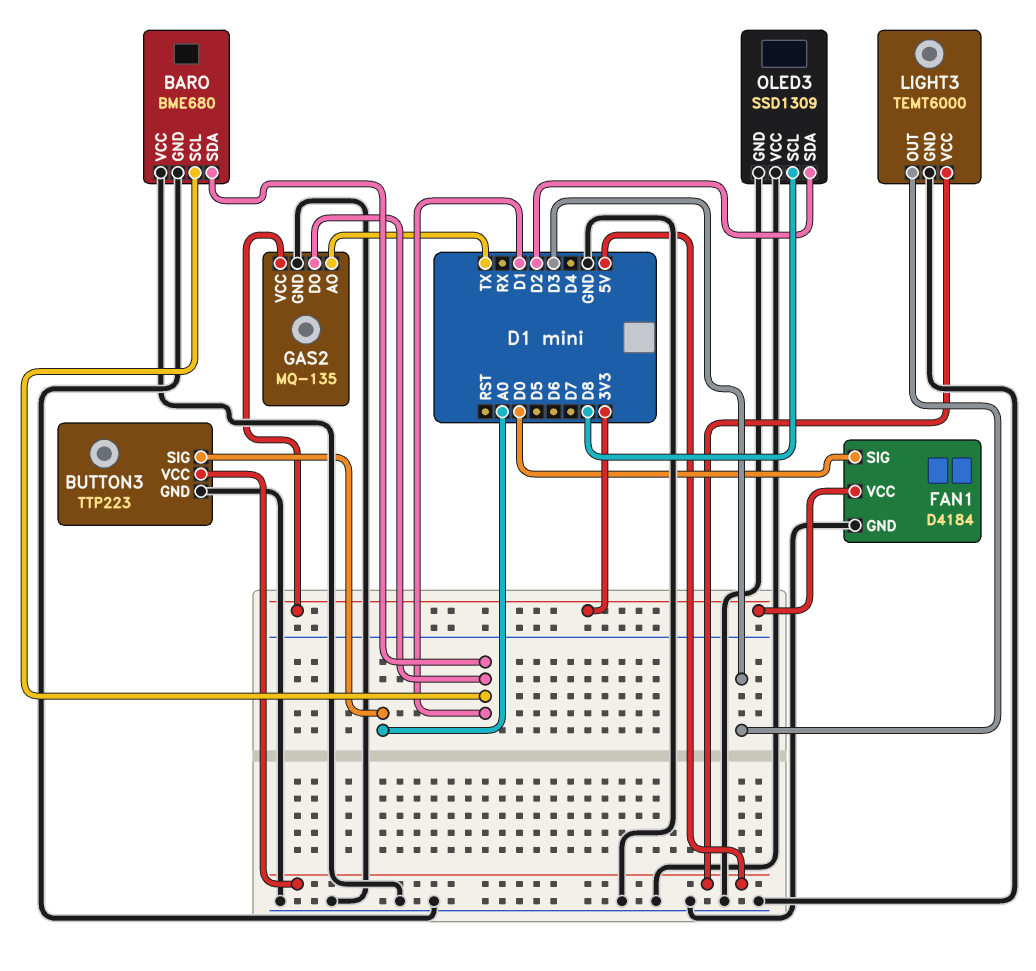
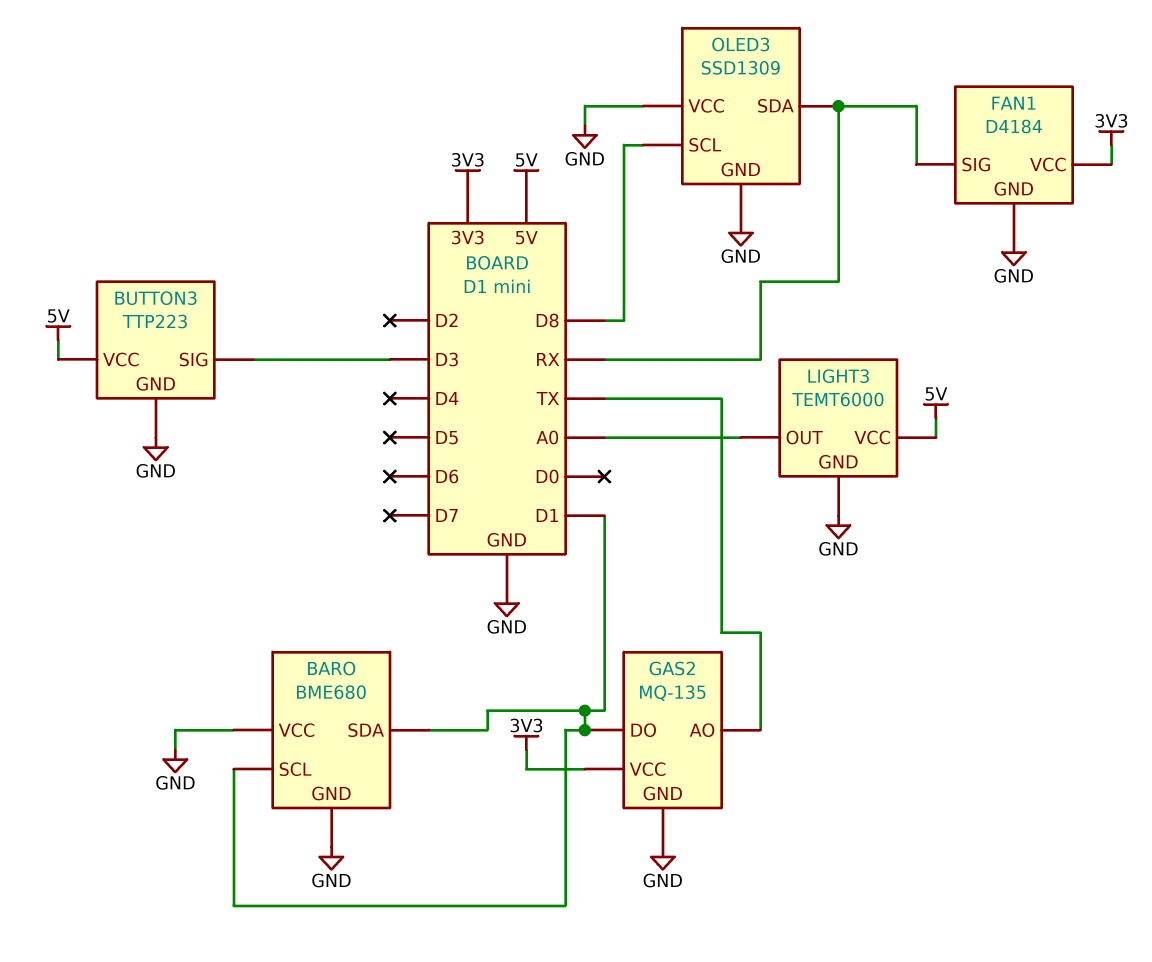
BUTTON3 pin SIG: A0 -> D3
FAN1 pin SIG: D0 -> RX
LIGHT3 pin OUT: D3 -> A0
OLED3 pin SDA: D2 -> RX

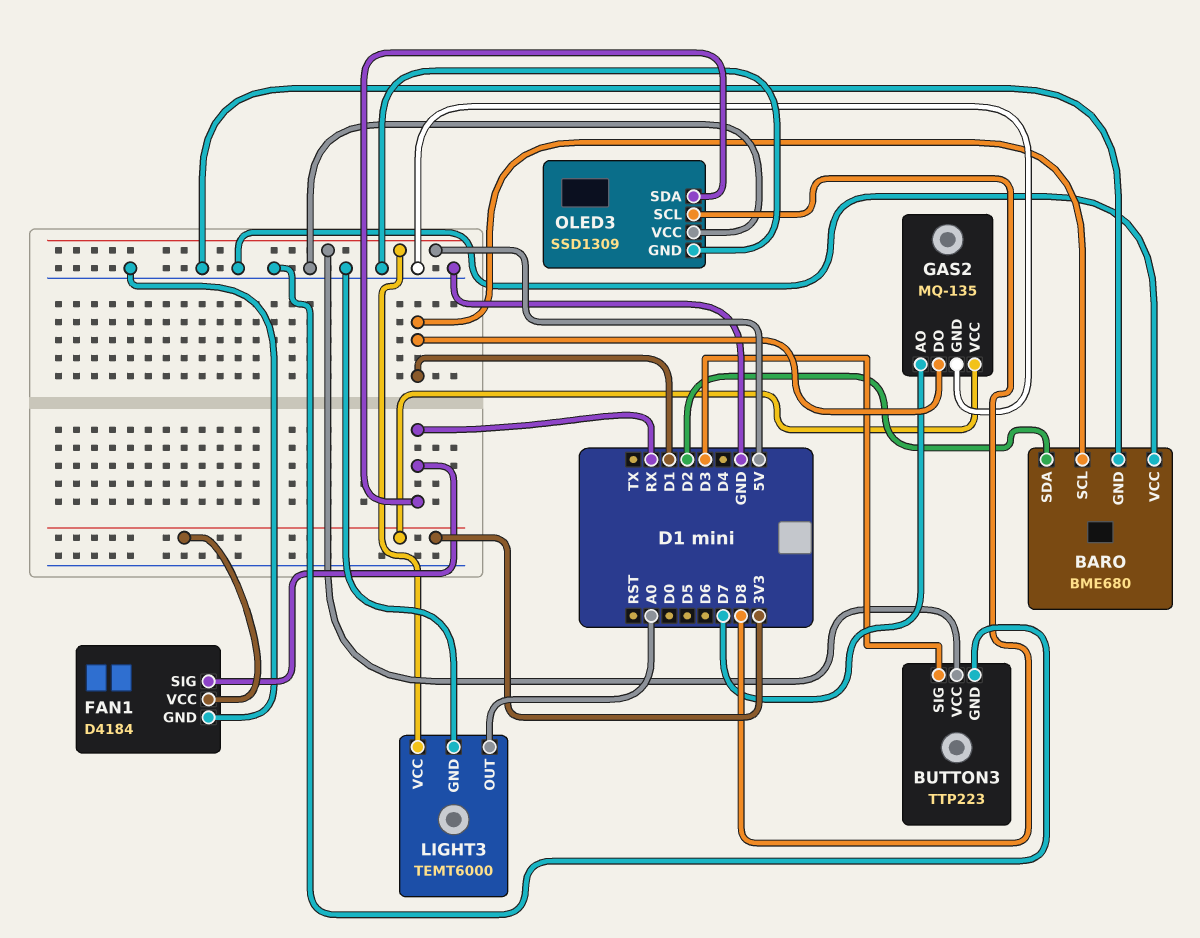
BARO pin SDA: D1 -> D2
GAS2 pin AO: TX -> D7

